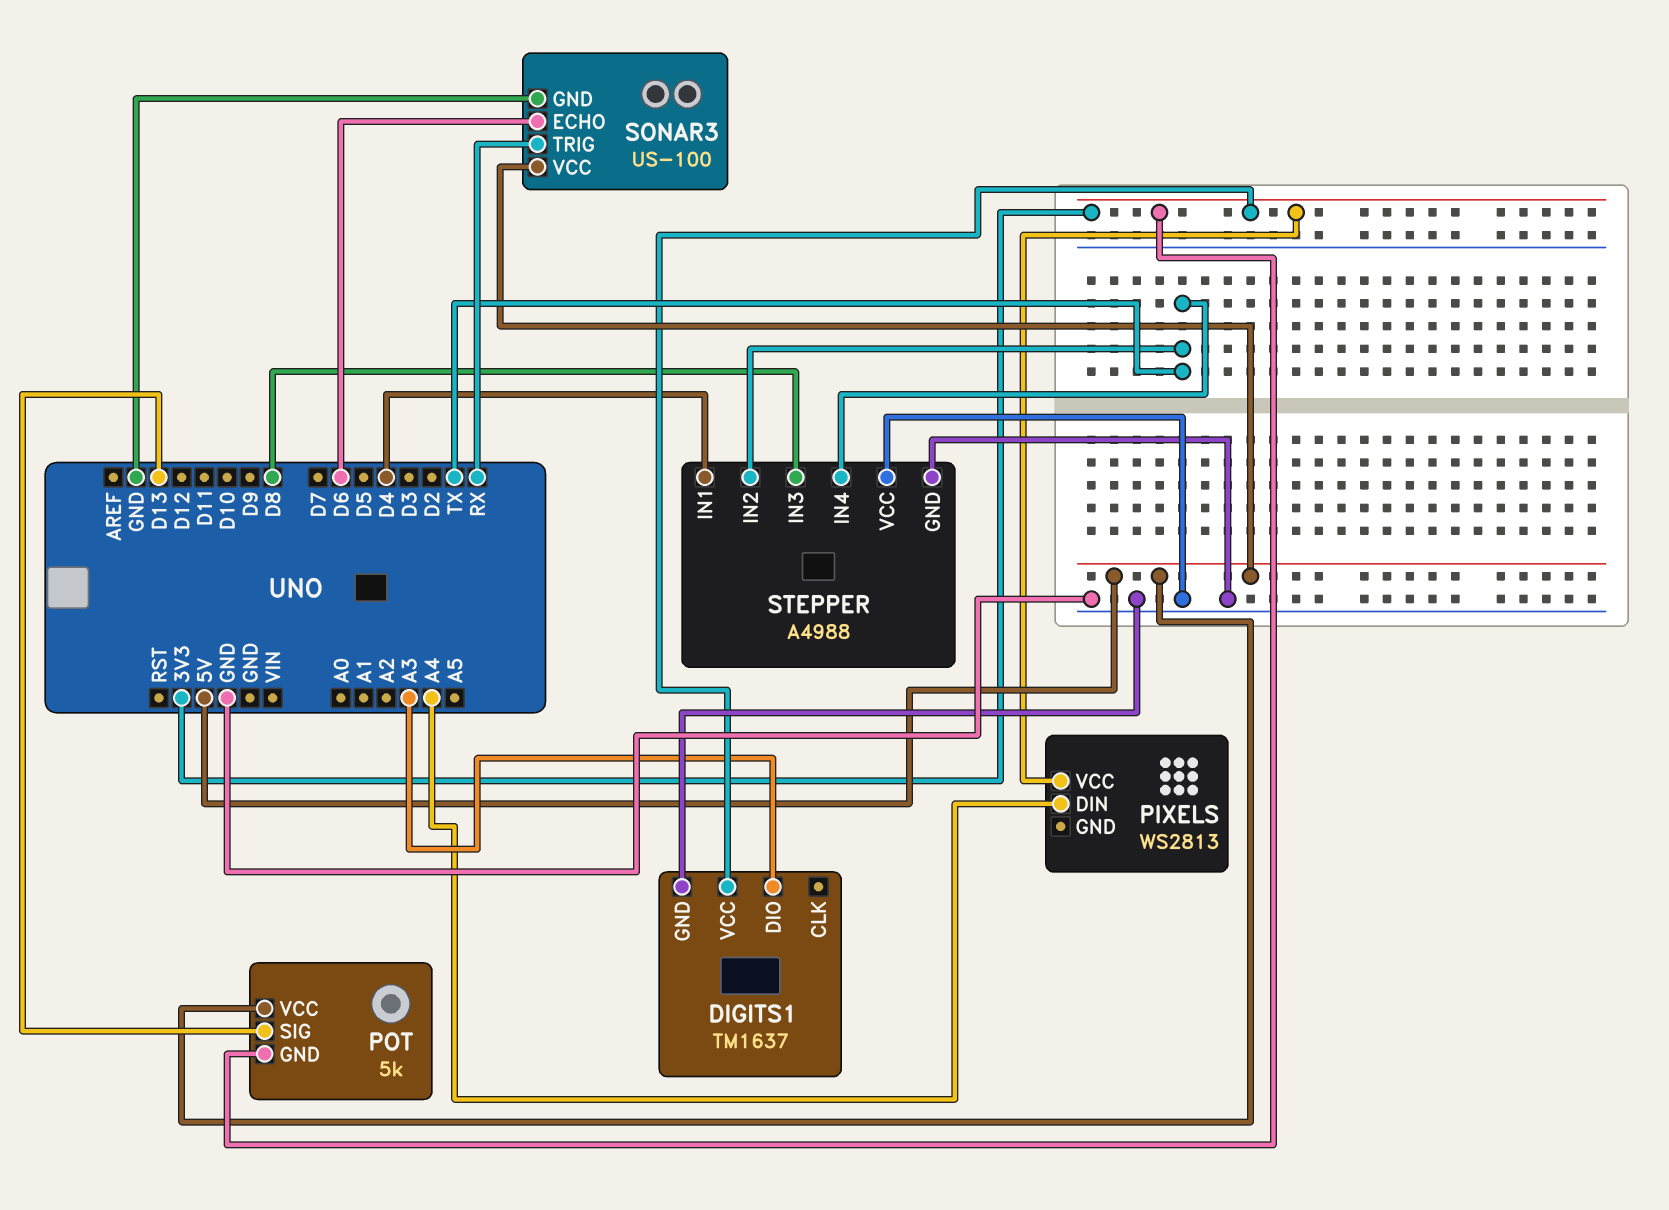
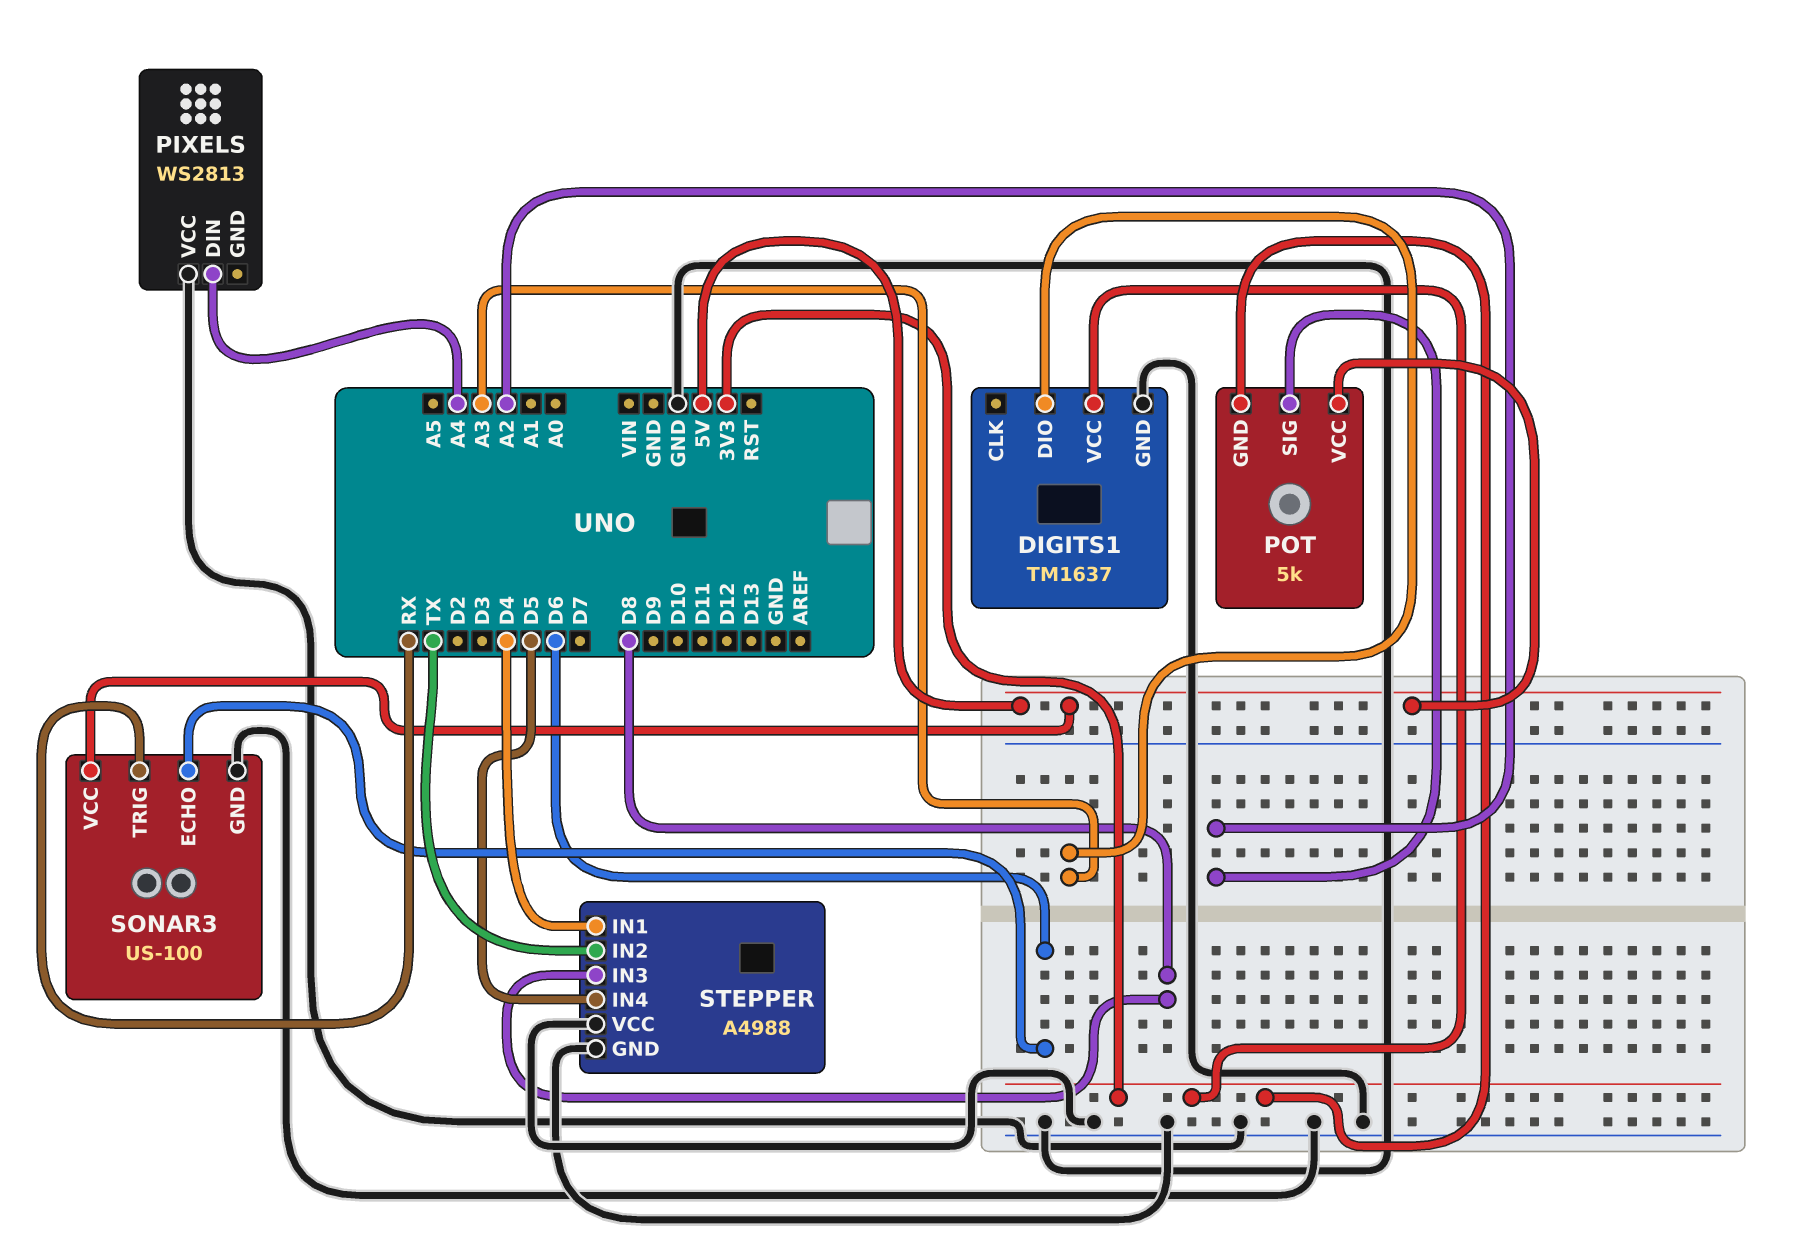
PIXELS pin VCC: 3V3 -> GND
POT pin SIG: D13 -> A2
STEPPER pin IN4: TX -> D5

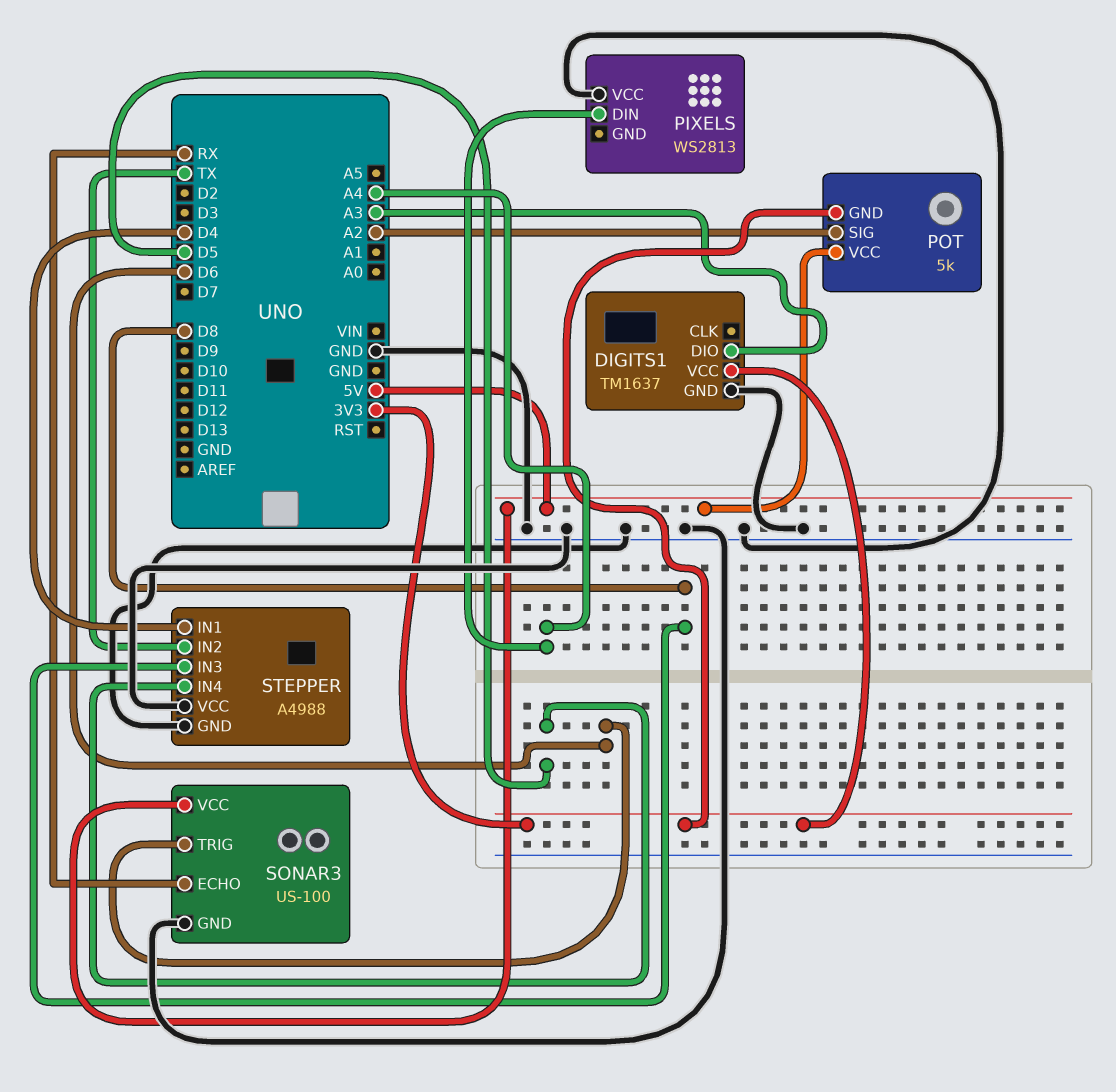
SONAR3 pin ECHO: D6 -> RX
SONAR3 pin TRIG: RX -> D6

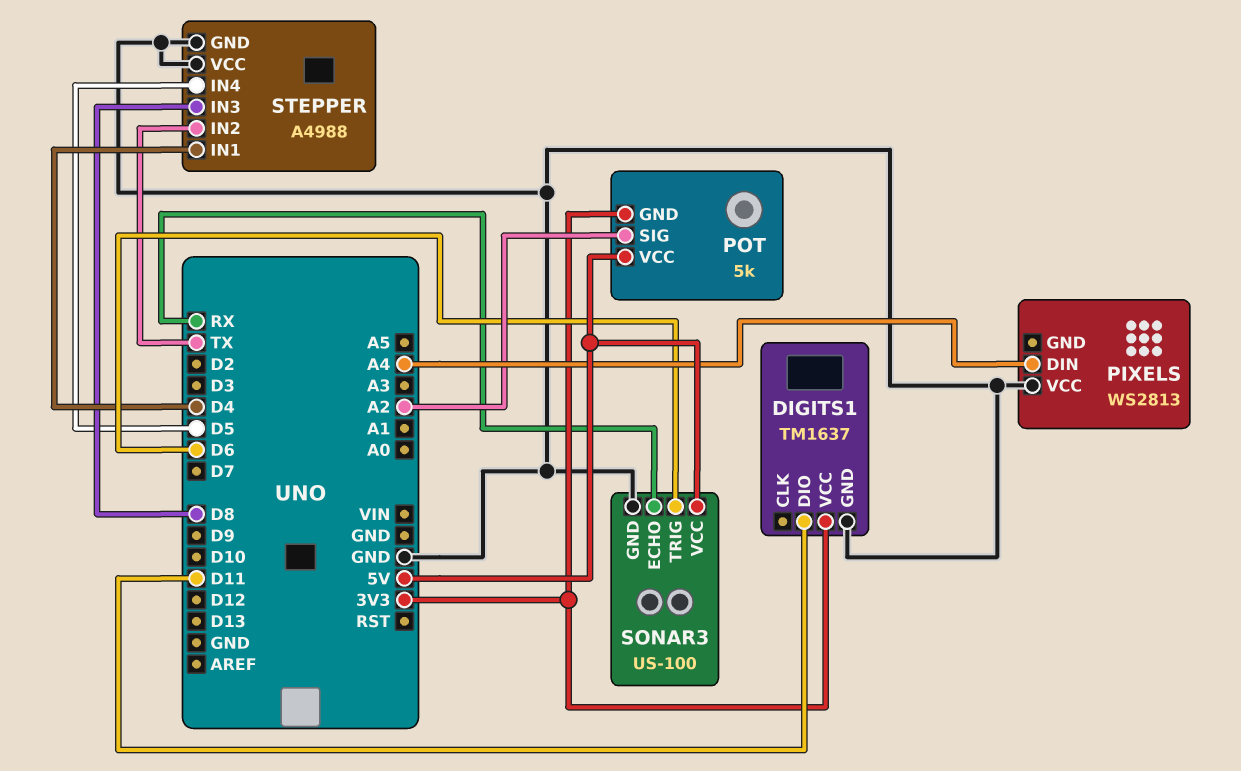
DIGITS1 pin DIO: A3 -> D11

